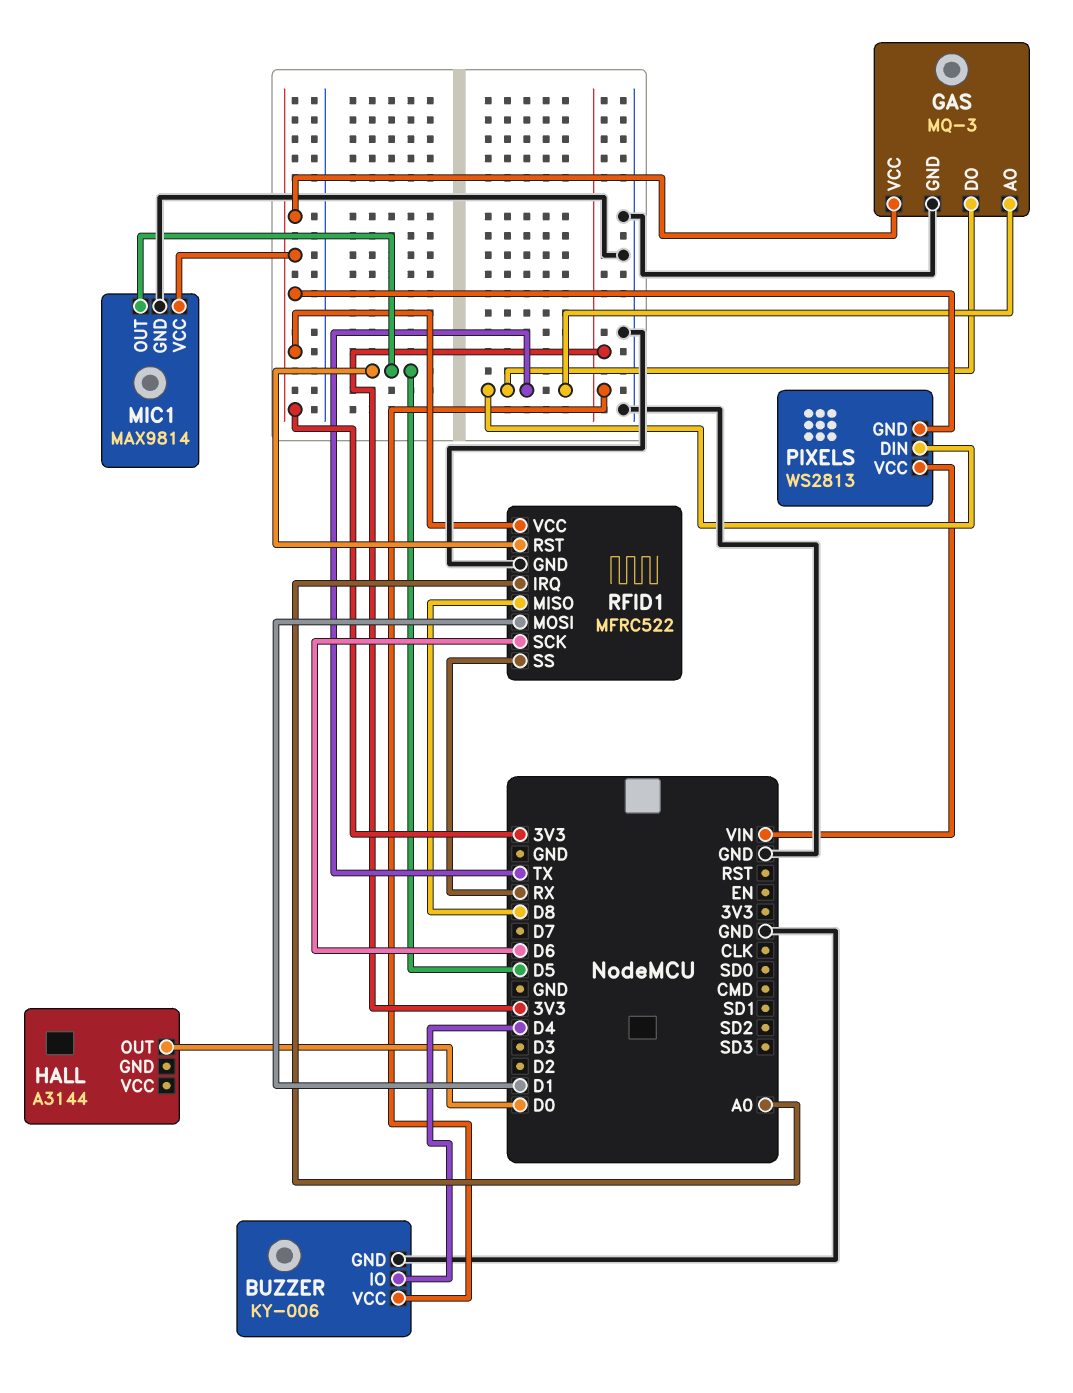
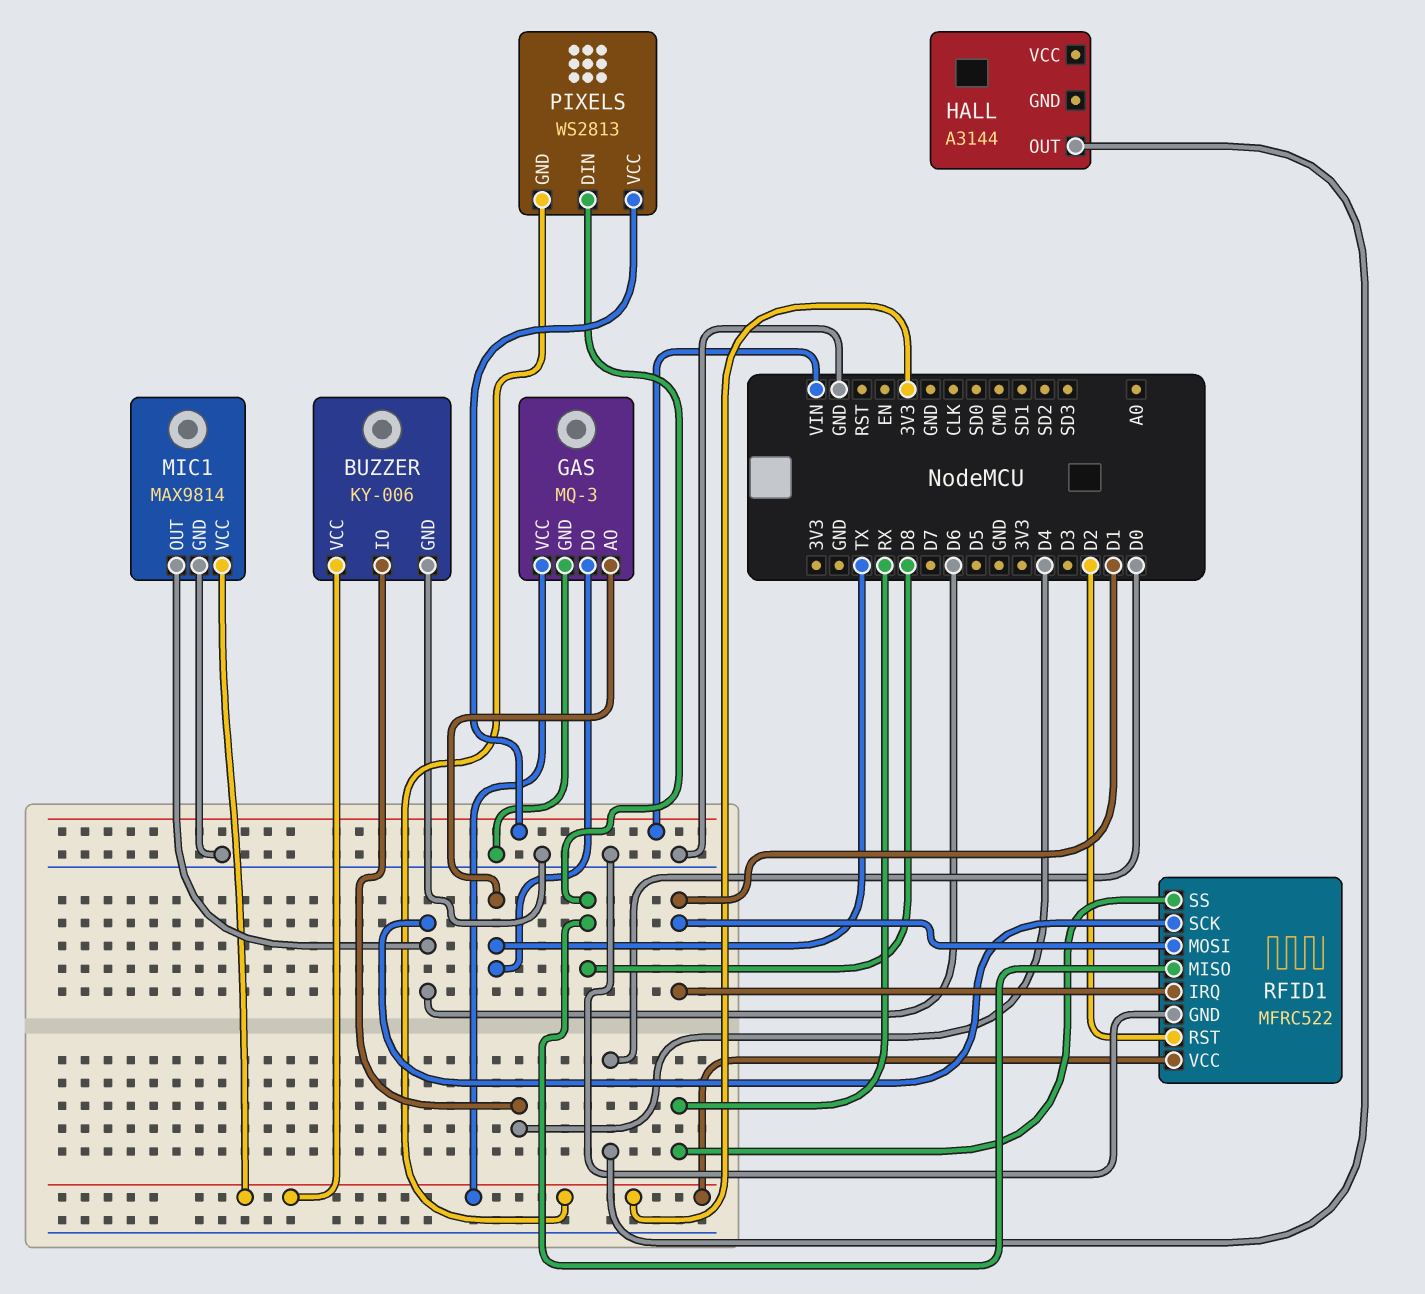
MIC1 pin OUT: D5 -> D6
PIXELS pin DIN: TX -> D8
RFID1 pin IRQ: A0 -> D1
RFID1 pin RST: D5 -> D2

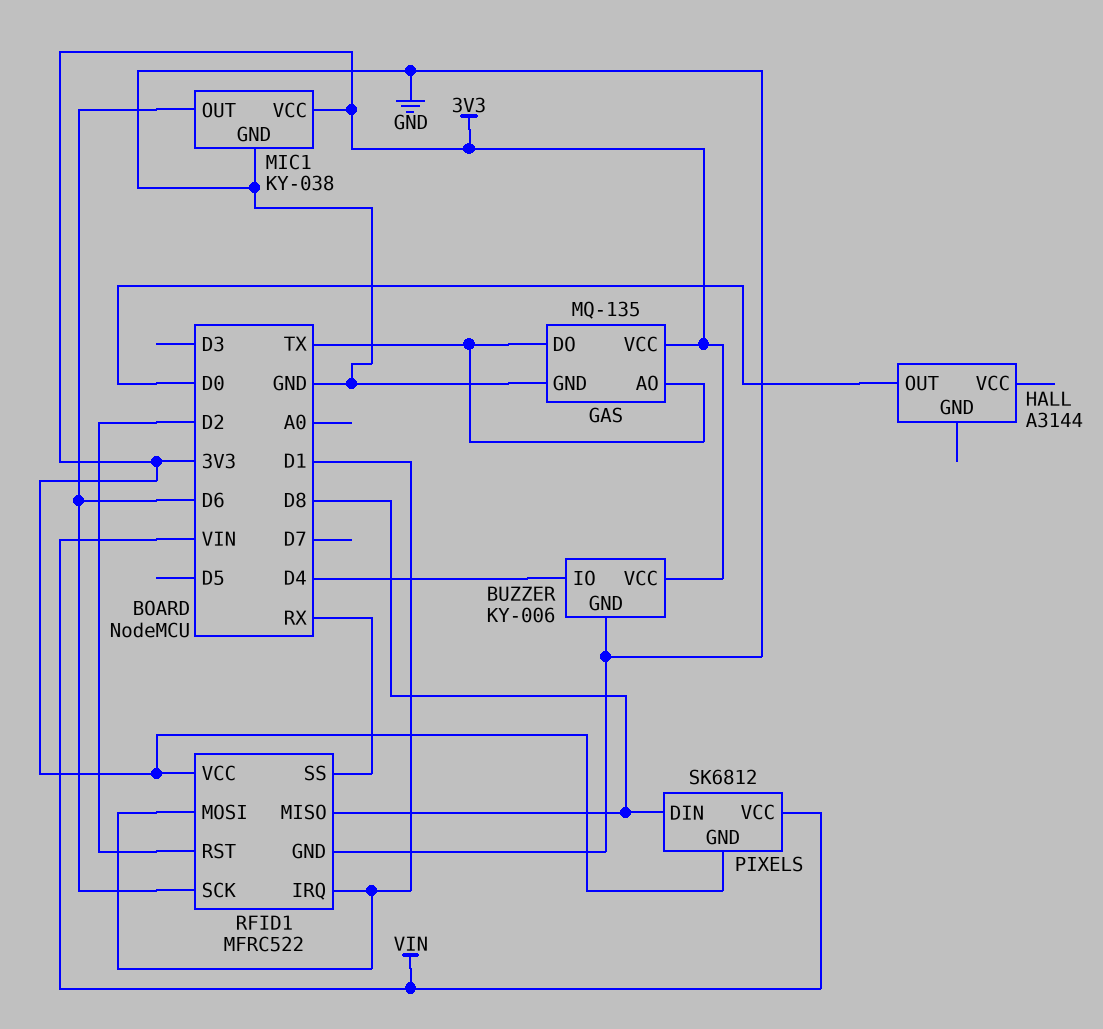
GAS: MQ-3 -> MQ-135
MIC1: MAX9814 -> KY-038
PIXELS: WS2813 -> SK6812

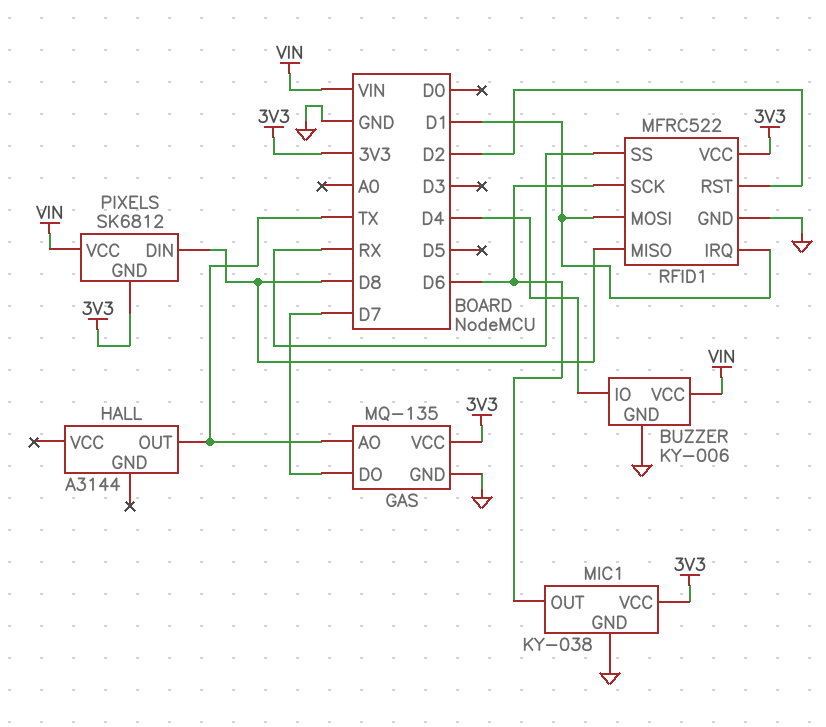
BUZZER pin VCC: 3V3 -> VIN
GAS pin DO: TX -> D7
HALL pin OUT: D0 -> TX

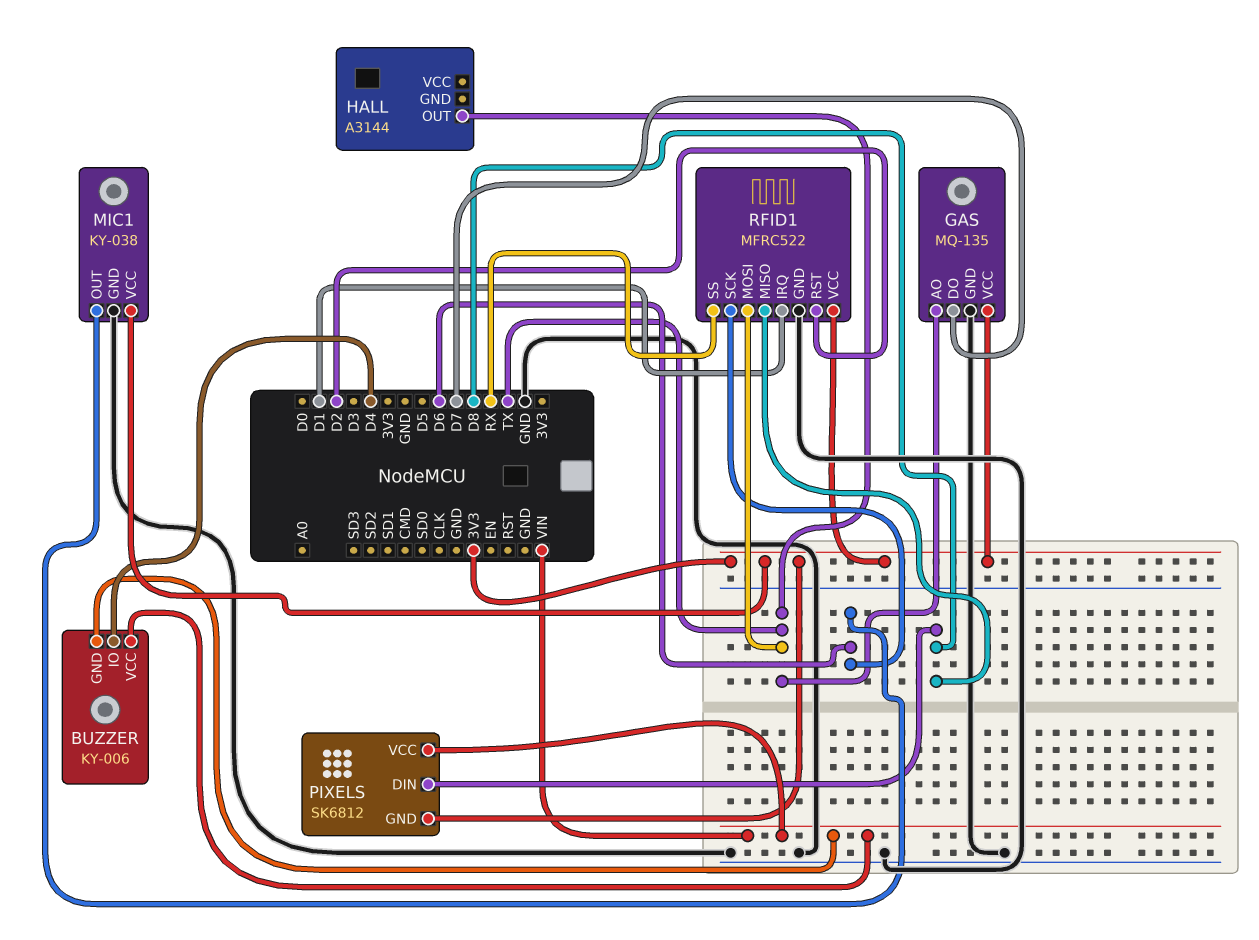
BUZZER pin GND: GND -> VIN
RFID1 pin MOSI: D1 -> TX

